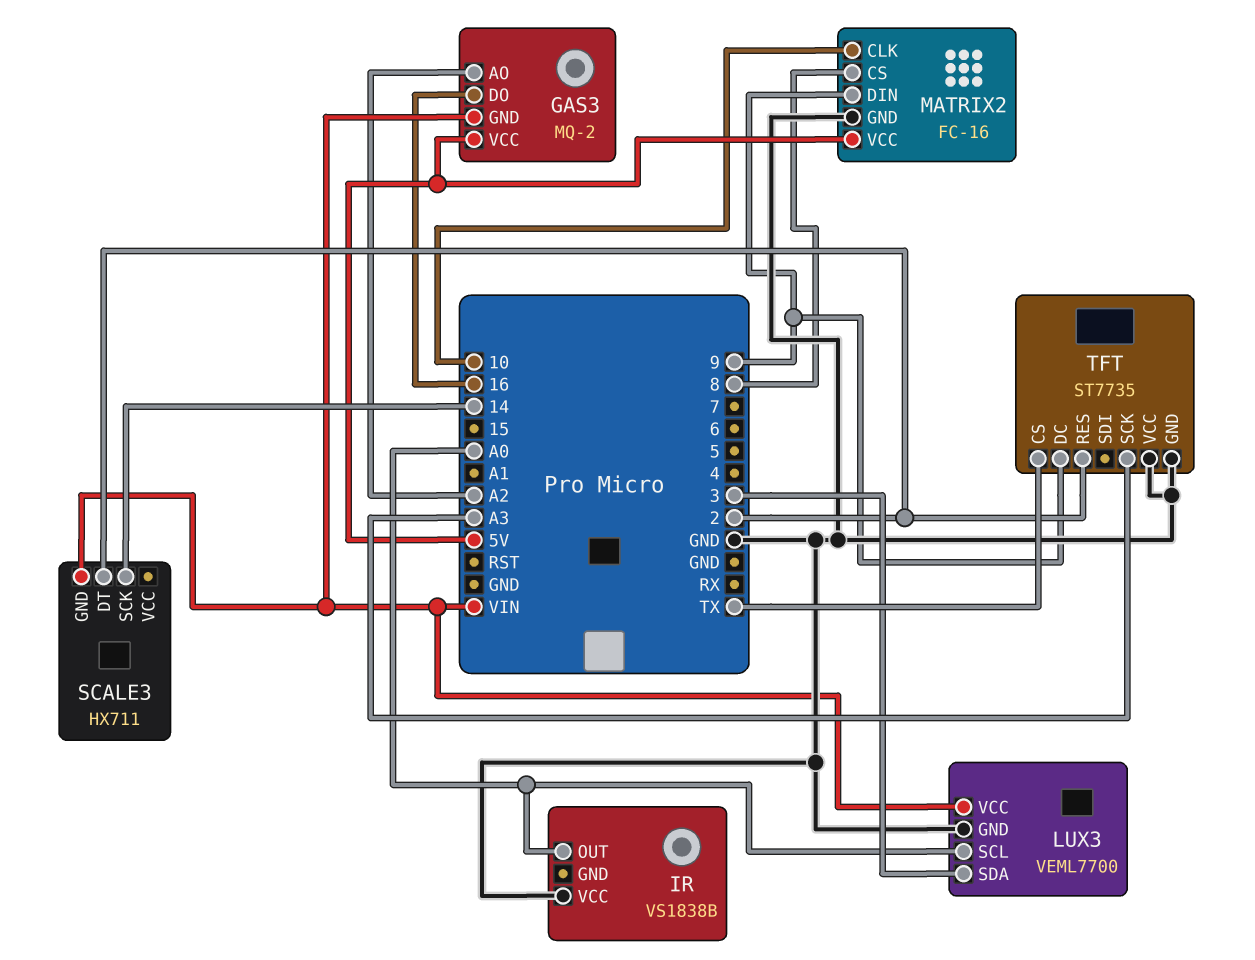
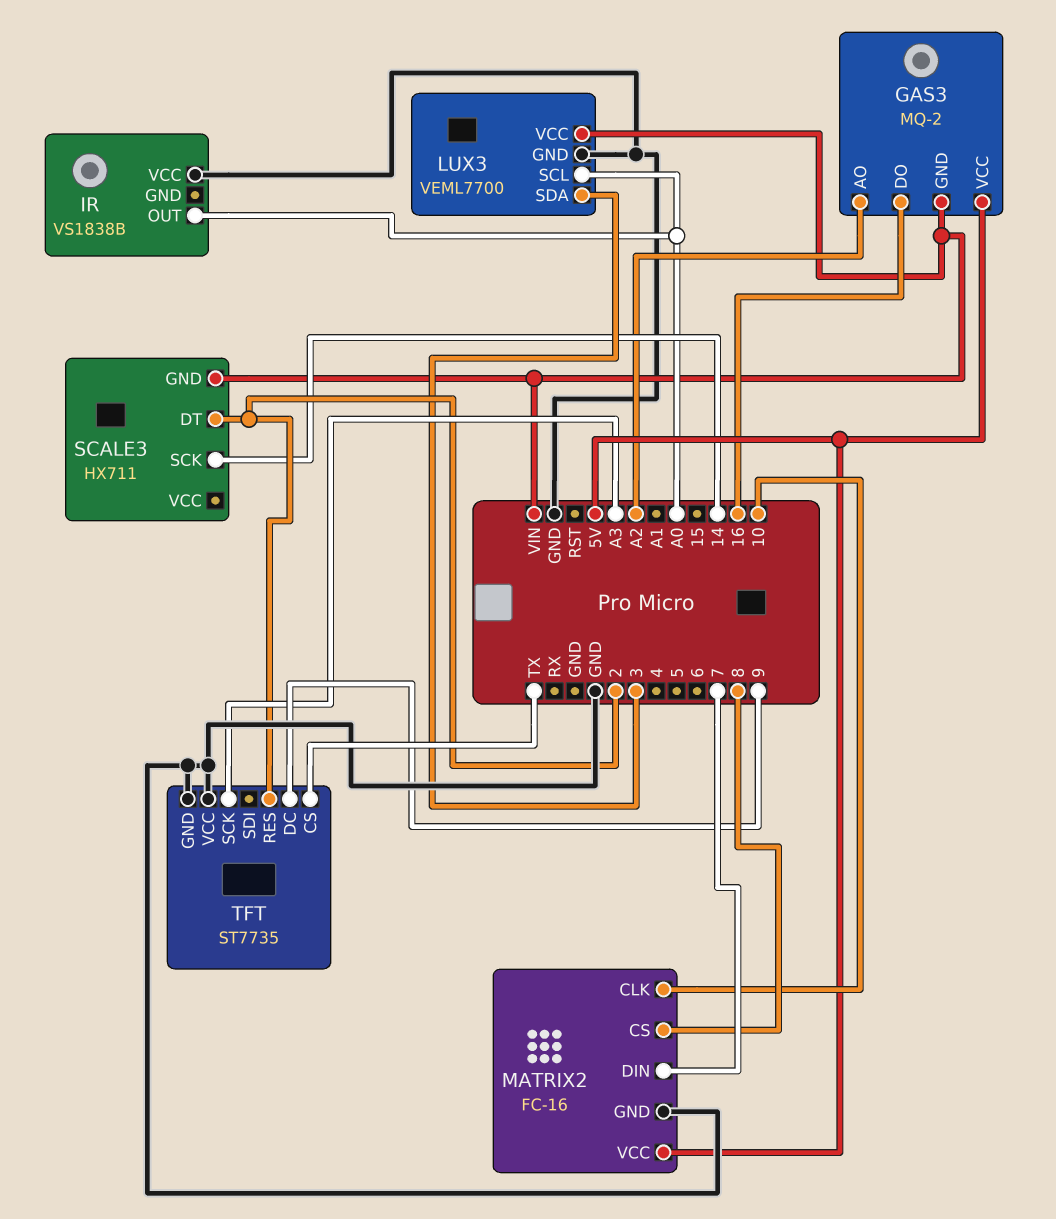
MATRIX2 pin DIN: 9 -> 7

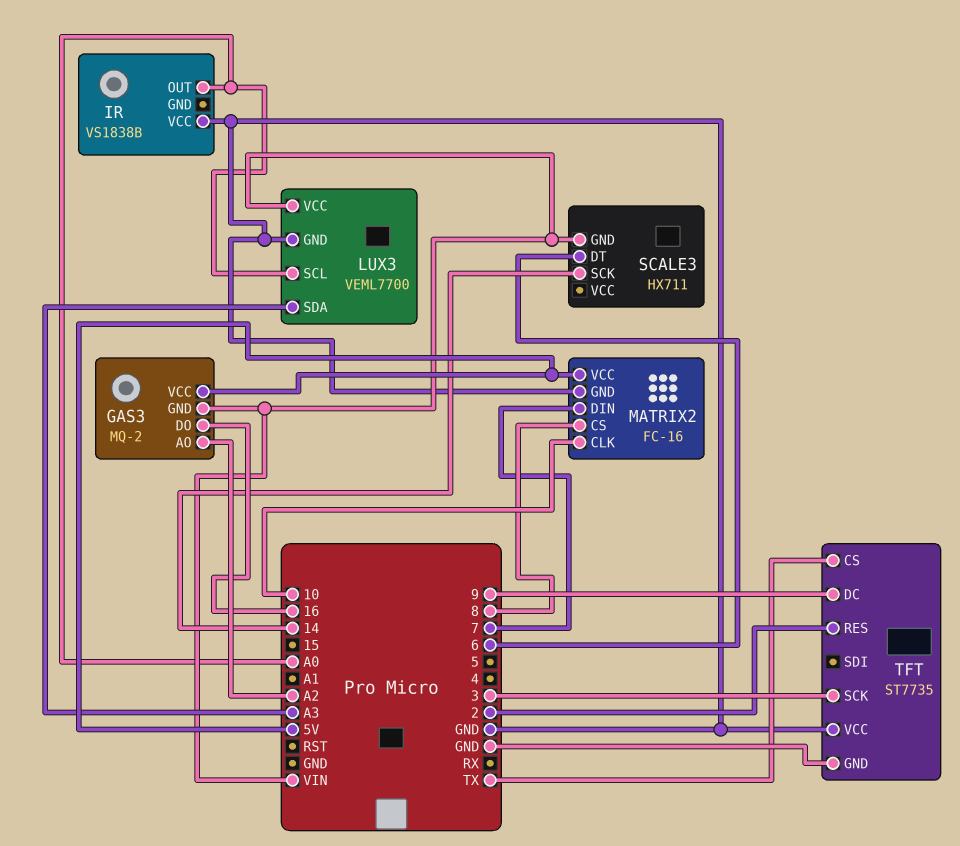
LUX3 pin SDA: 3 -> A3
SCALE3 pin DT: 2 -> 6
TFT pin SCK: A3 -> 3

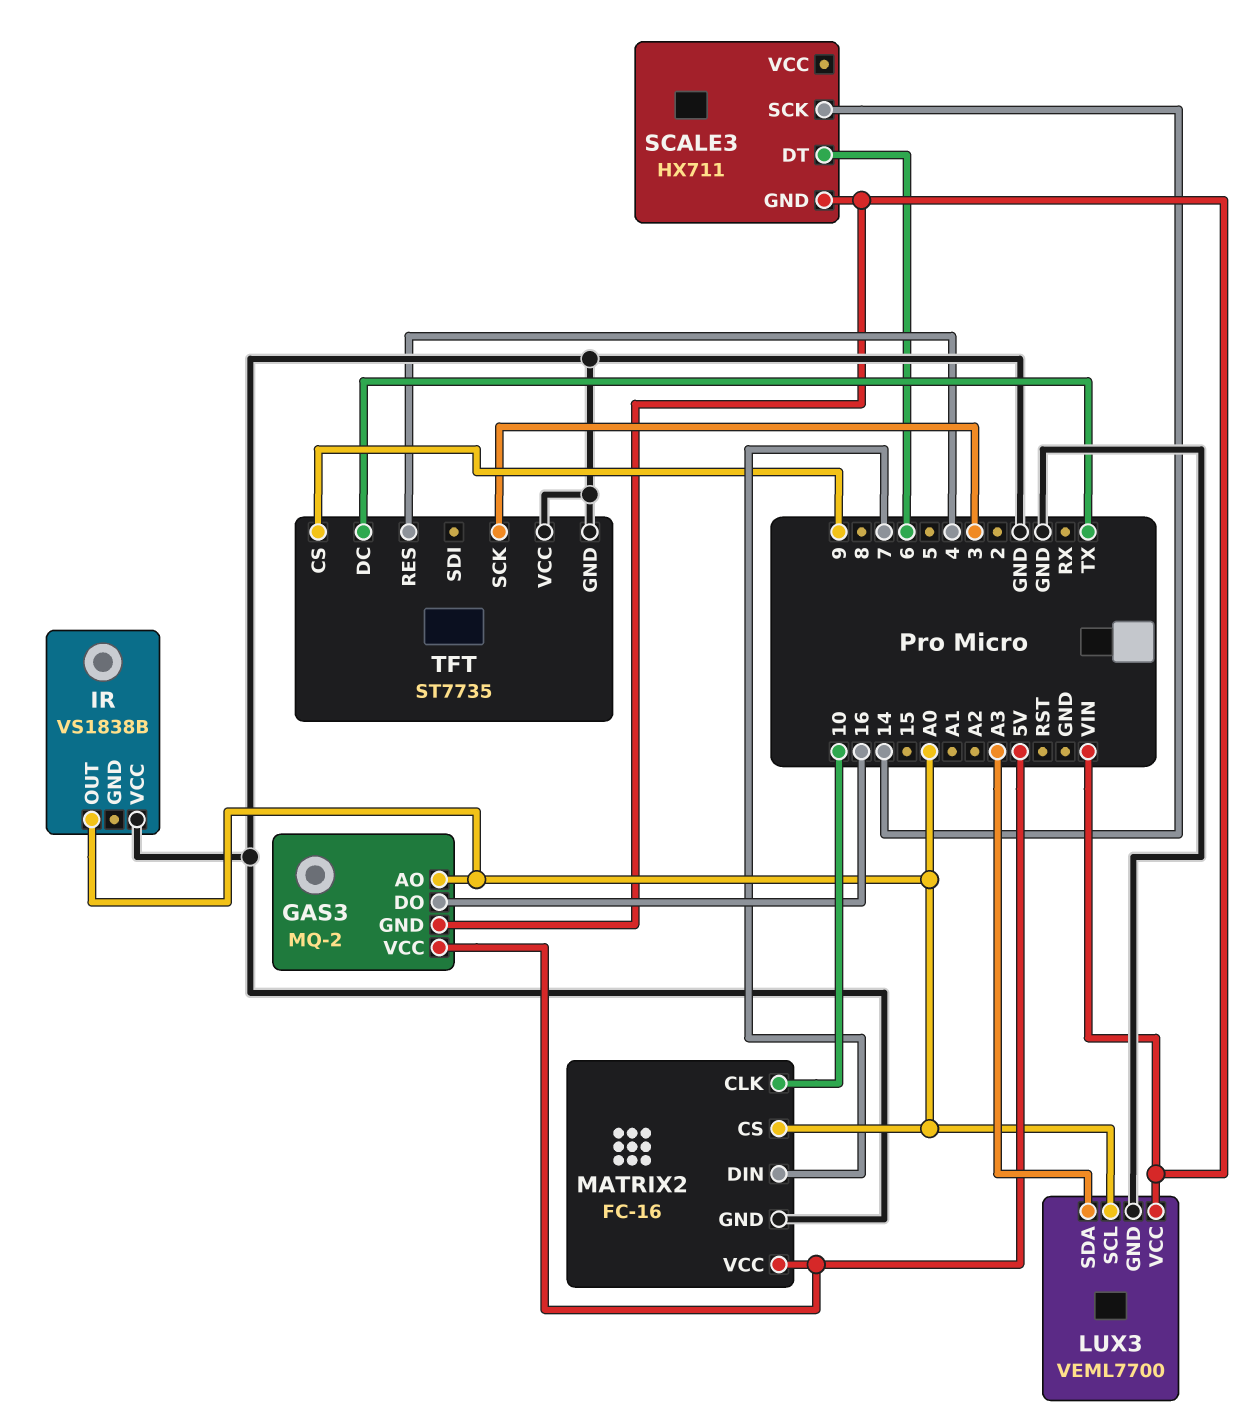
GAS3 pin AO: A2 -> A0
MATRIX2 pin CS: 8 -> A0
TFT pin CS: TX -> 9
TFT pin DC: 9 -> TX
TFT pin RES: 2 -> 4

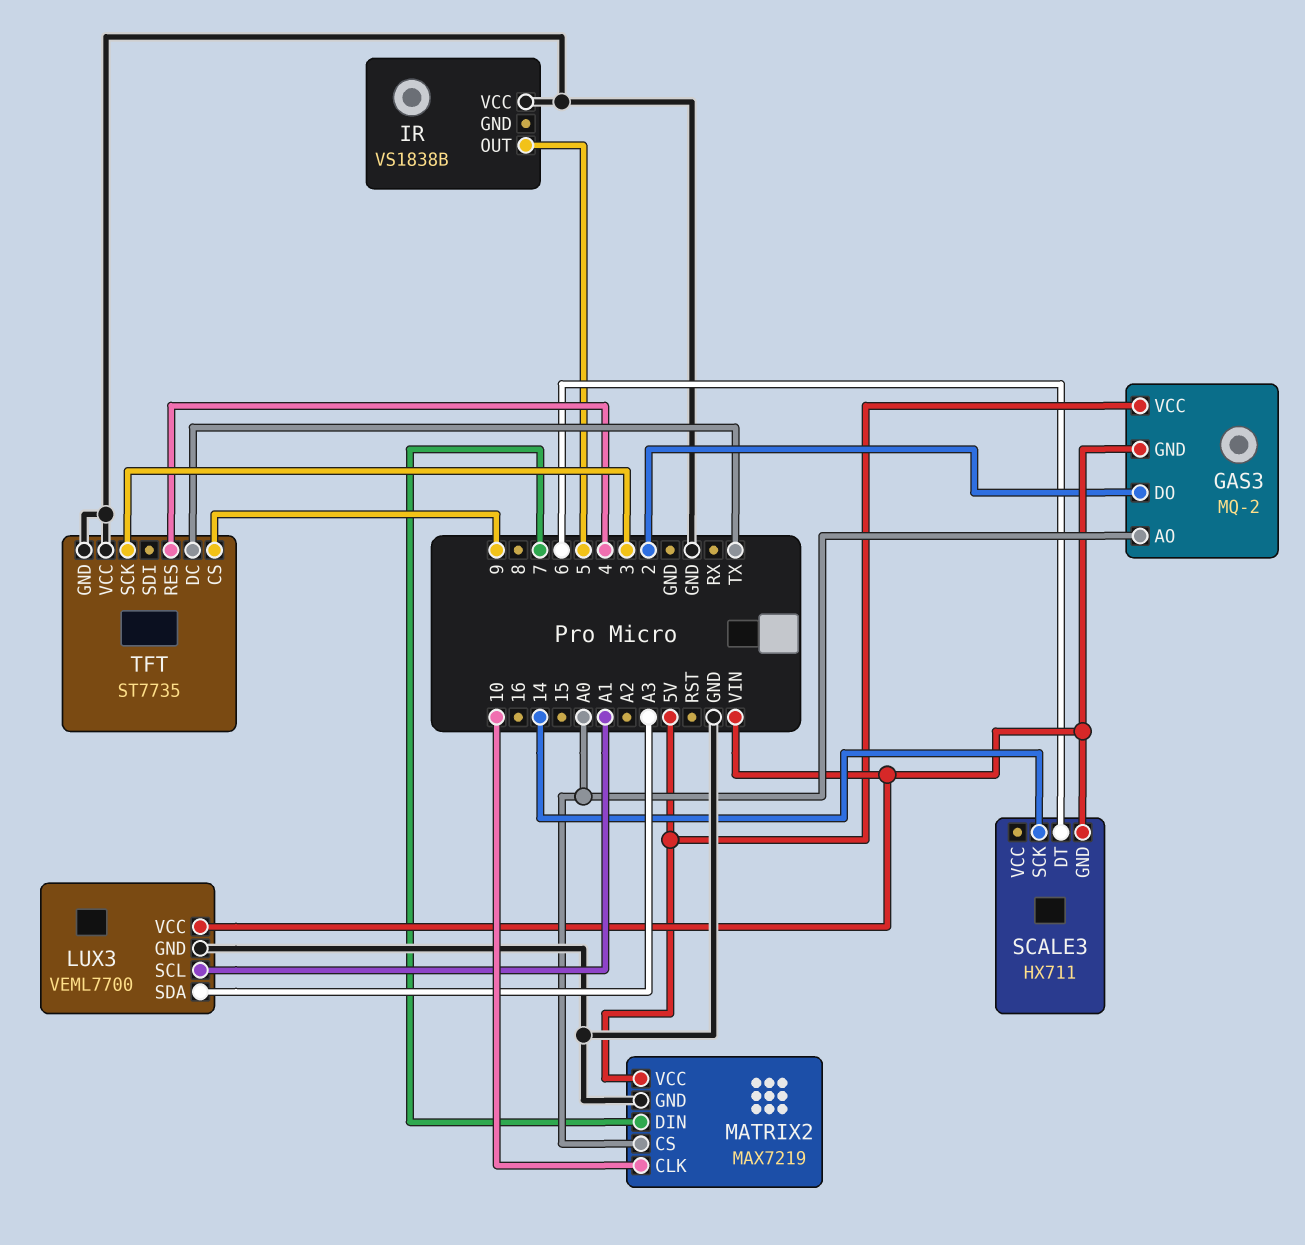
GAS3 pin DO: 16 -> 2
IR pin OUT: A0 -> 5
LUX3 pin SCL: A0 -> A1
MATRIX2: FC-16 -> MAX7219

